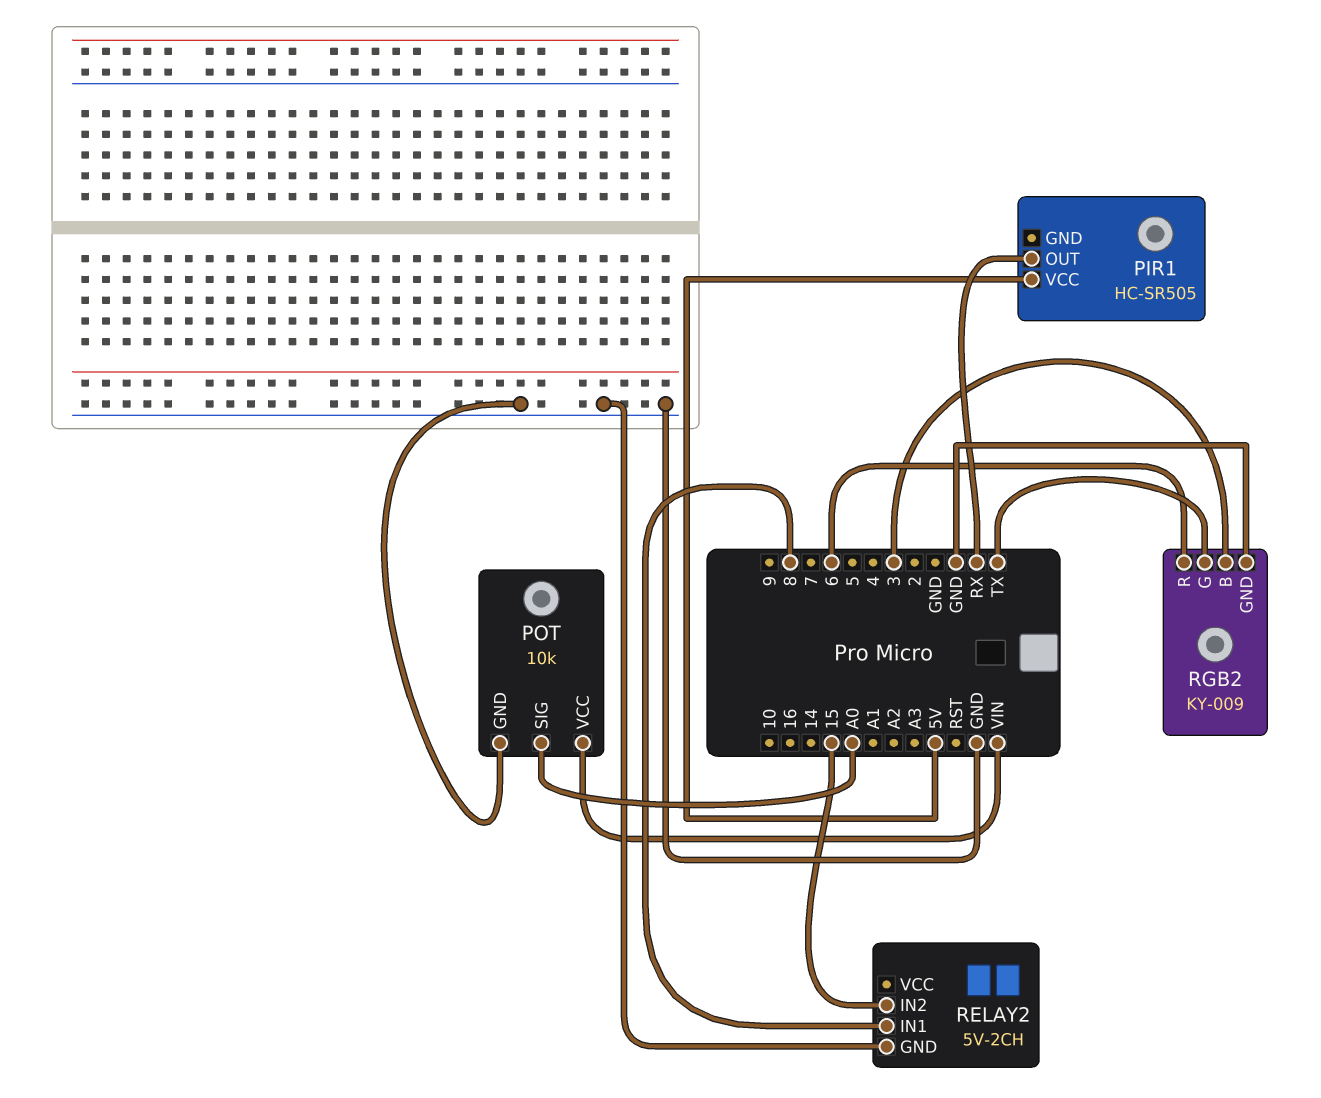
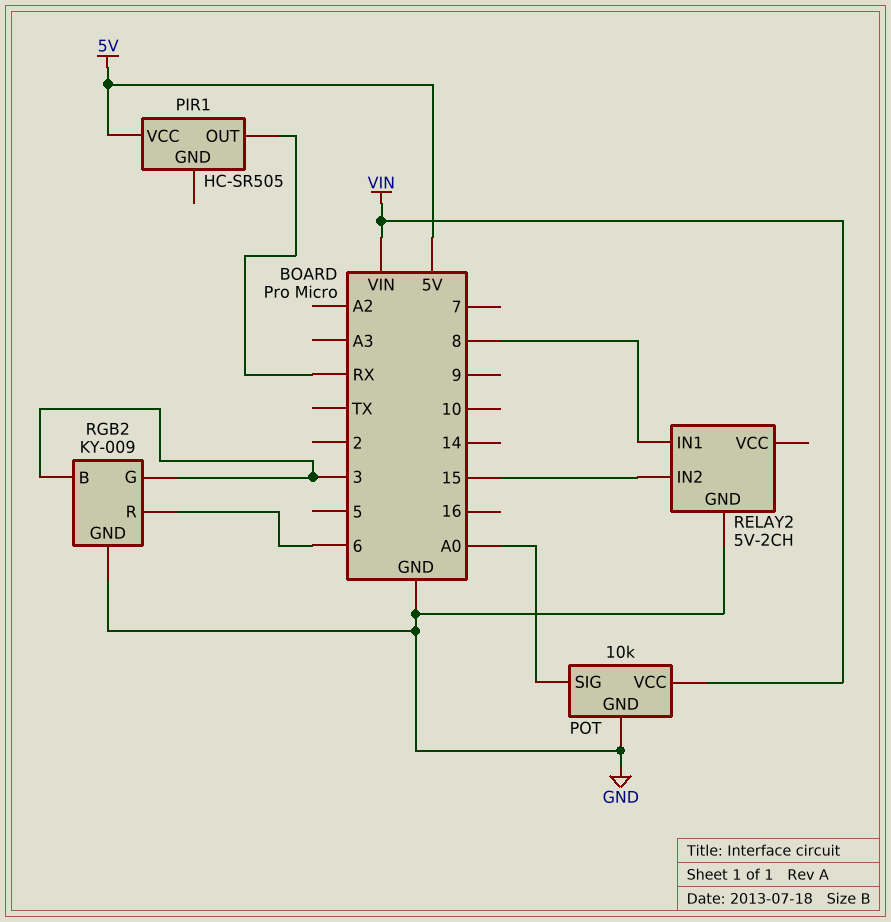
RGB2 pin G: TX -> 3

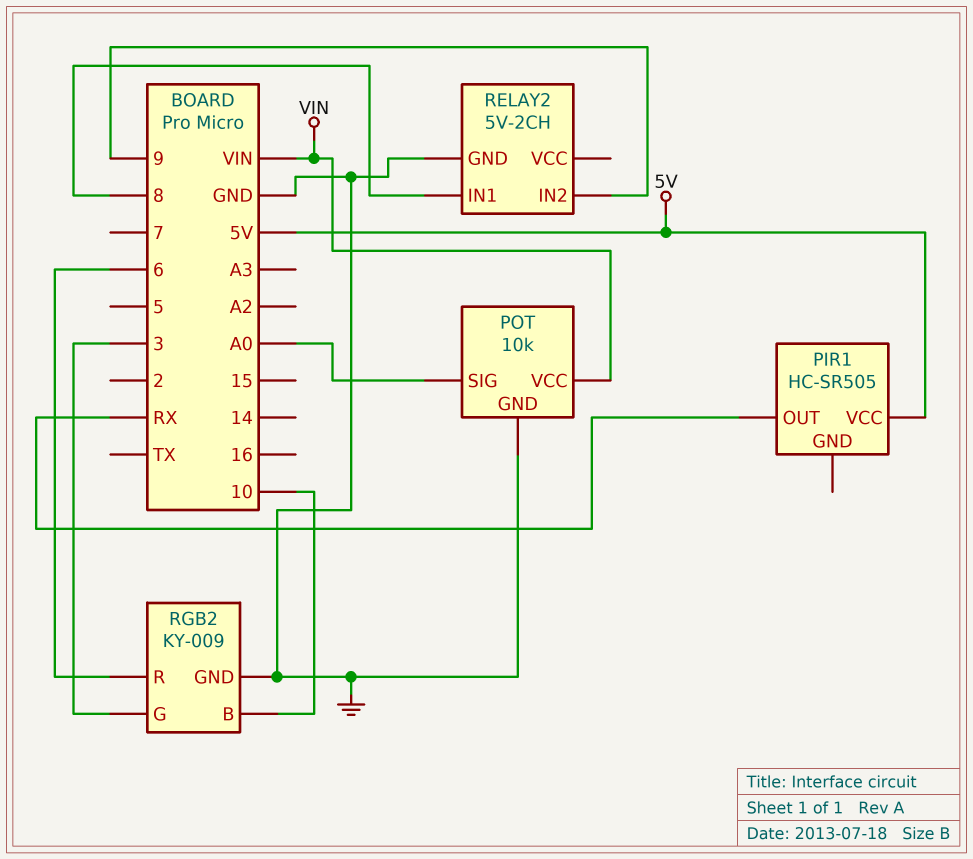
RELAY2 pin IN2: 15 -> 9
RGB2 pin B: 3 -> 10

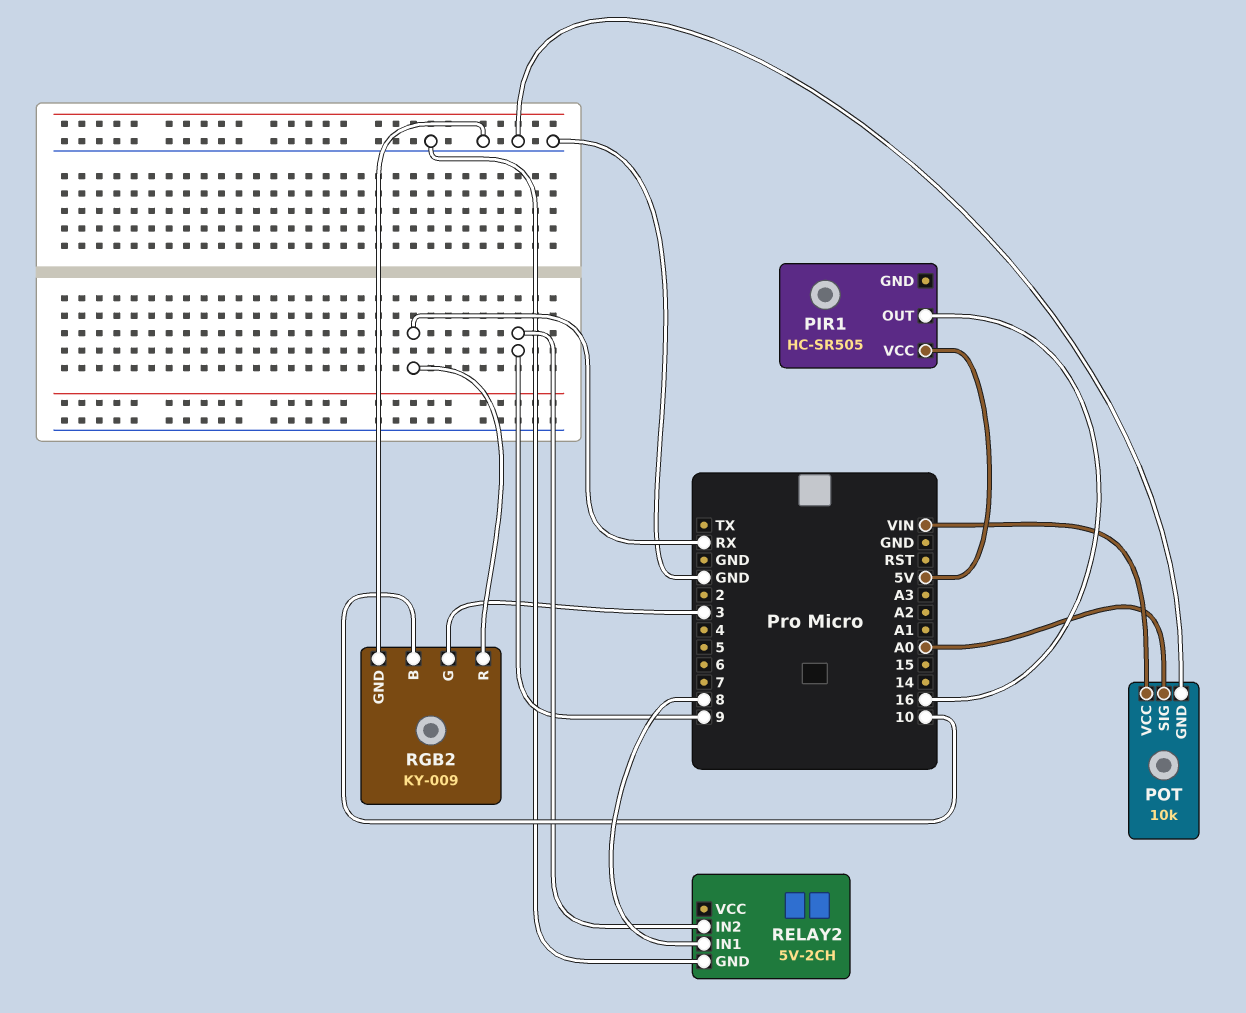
PIR1 pin OUT: RX -> 16
RGB2 pin R: 6 -> RX

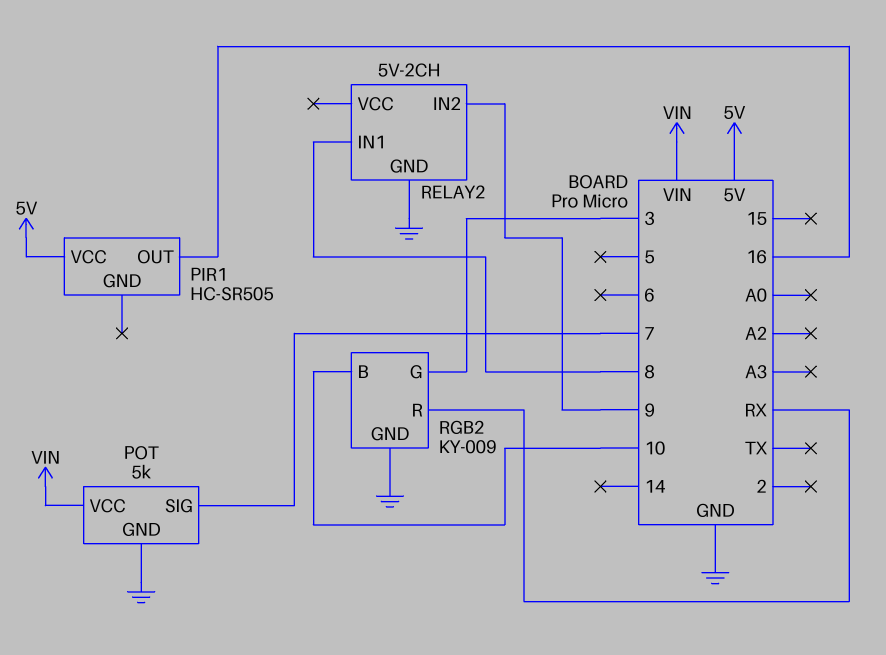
POT: 10k -> 5k
POT pin SIG: A0 -> 7

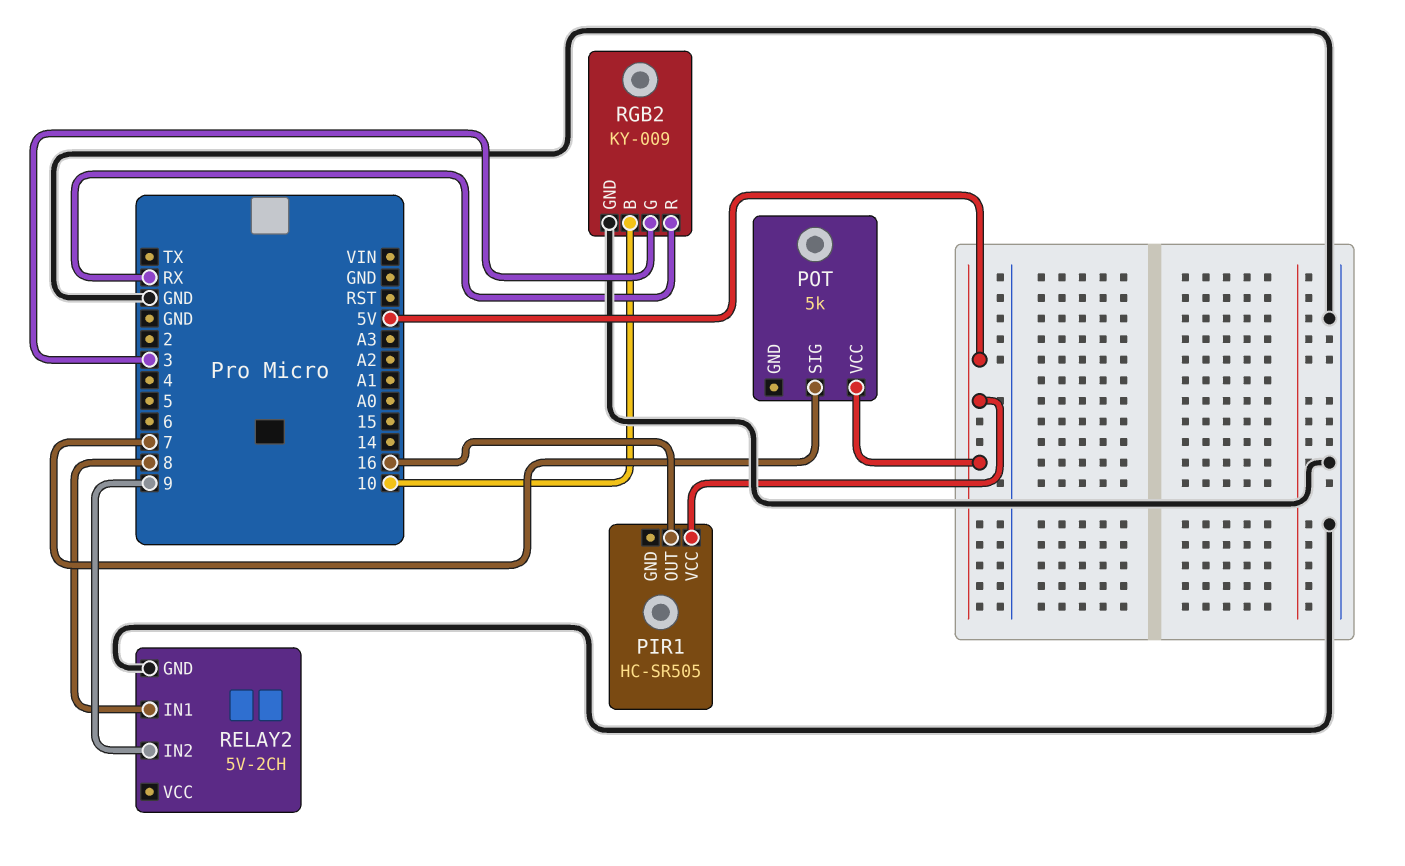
POT pin GND: GND -> none
POT pin VCC: VIN -> 5V

